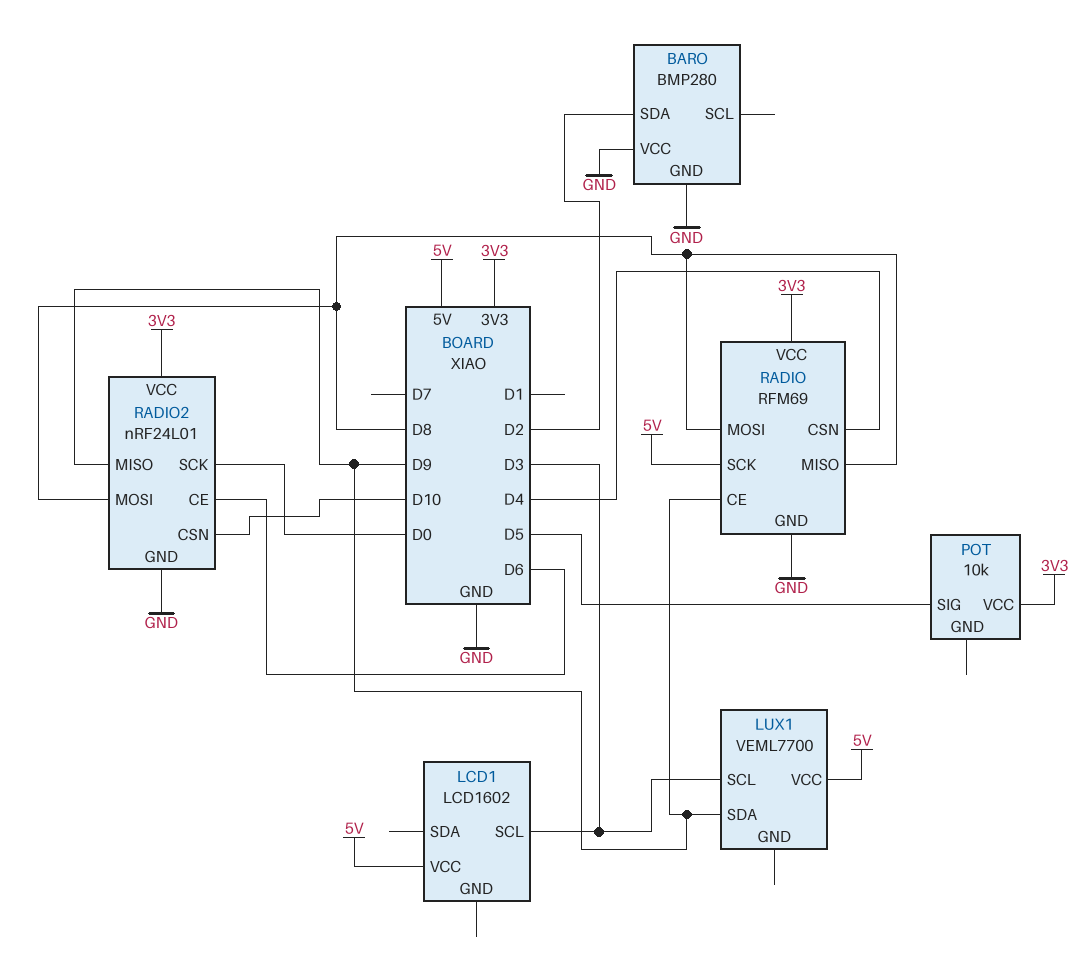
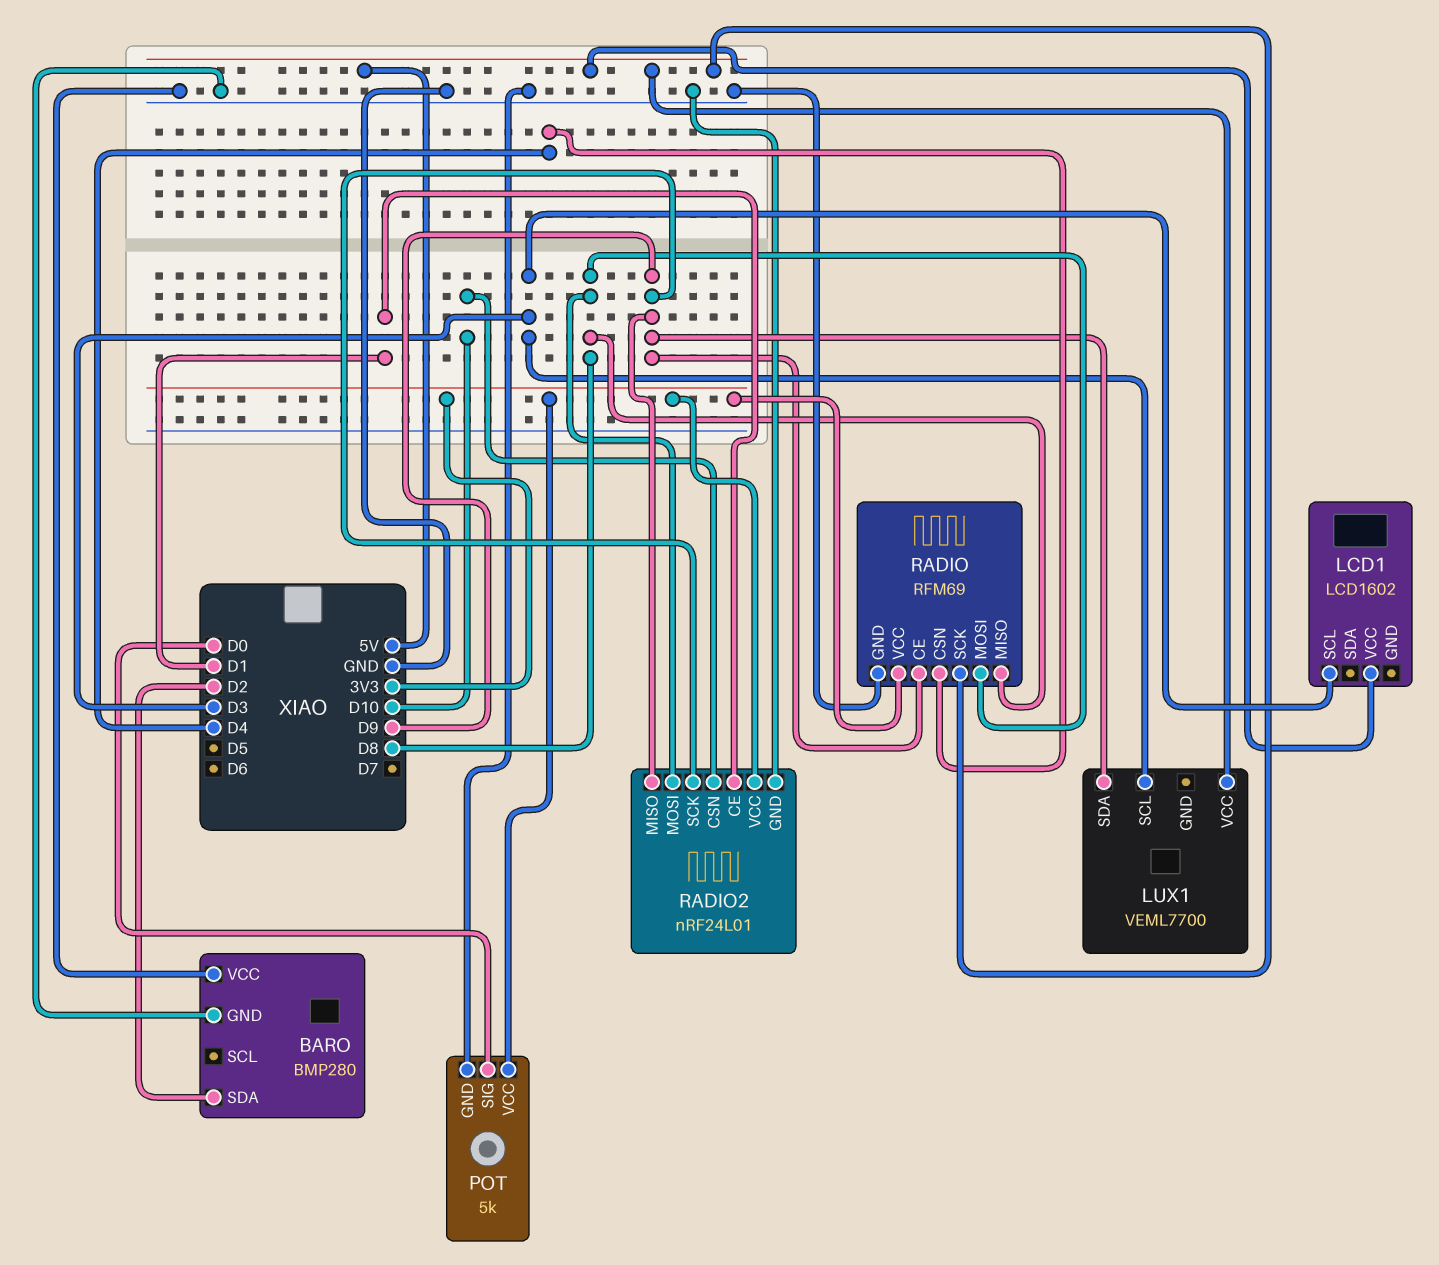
POT: 10k -> 5k
POT pin GND: none -> GND
POT pin SIG: D5 -> D0
RADIO2 pin CE: D6 -> D1
RADIO2 pin SCK: D0 -> D9

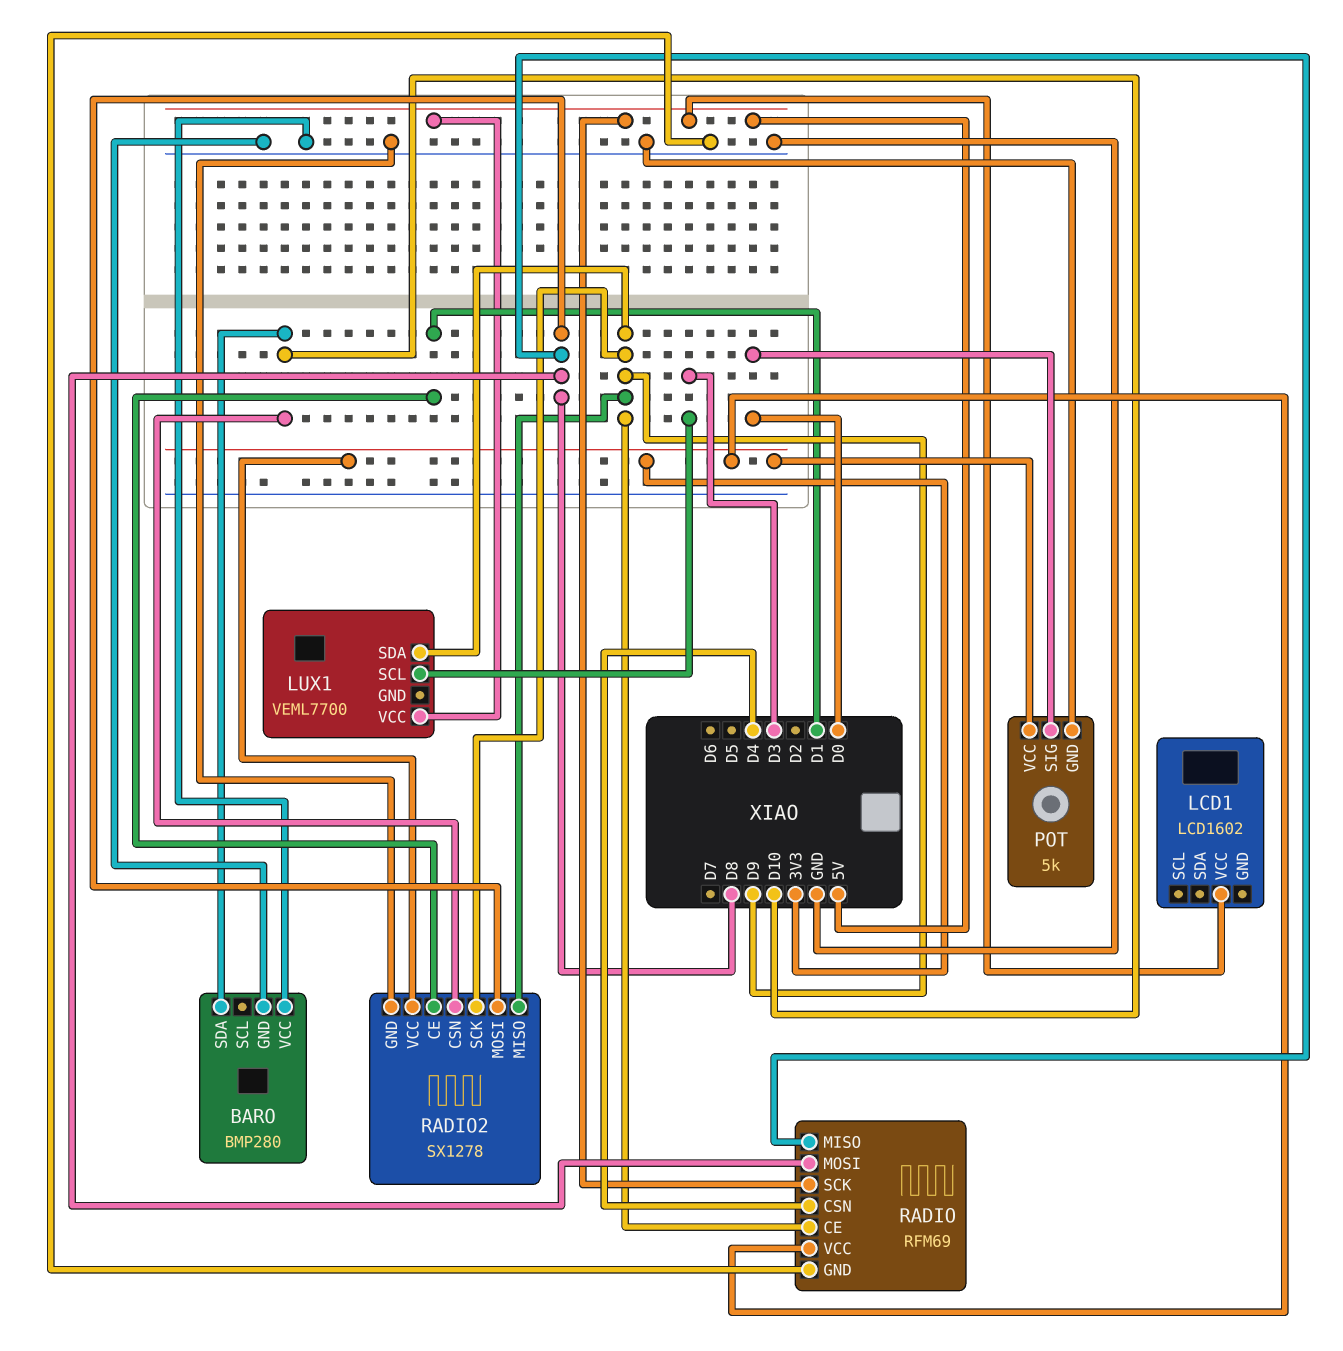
BARO pin SDA: D2 -> D10
LCD1 pin SCL: D3 -> none
RADIO2: nRF24L01 -> SX1278

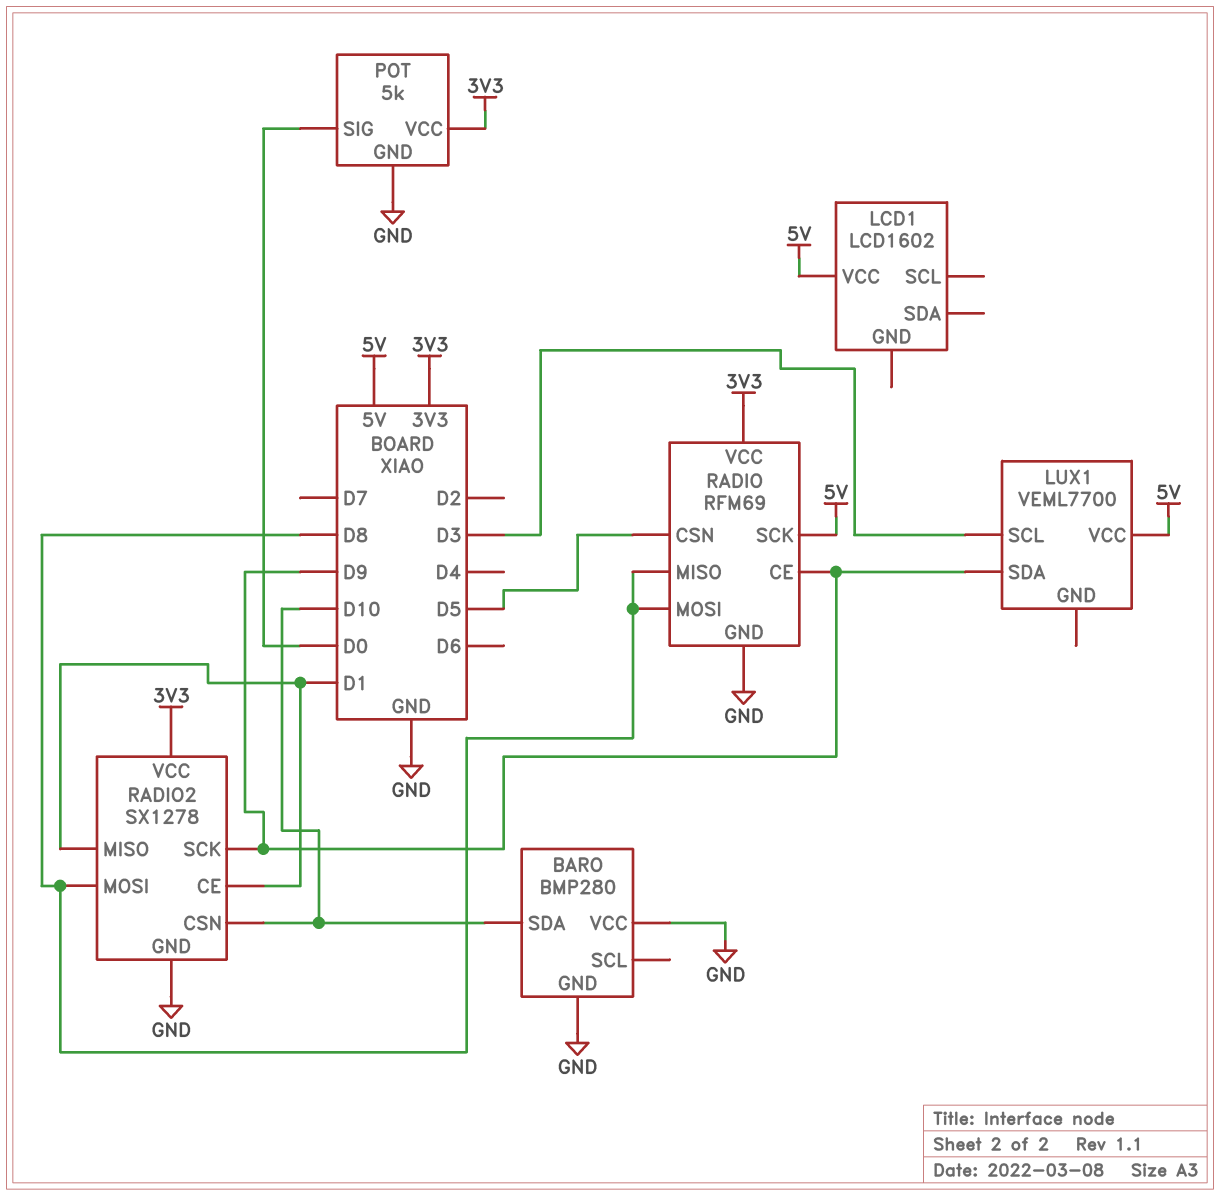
RADIO pin CSN: D4 -> D5
RADIO2 pin MISO: D9 -> D1

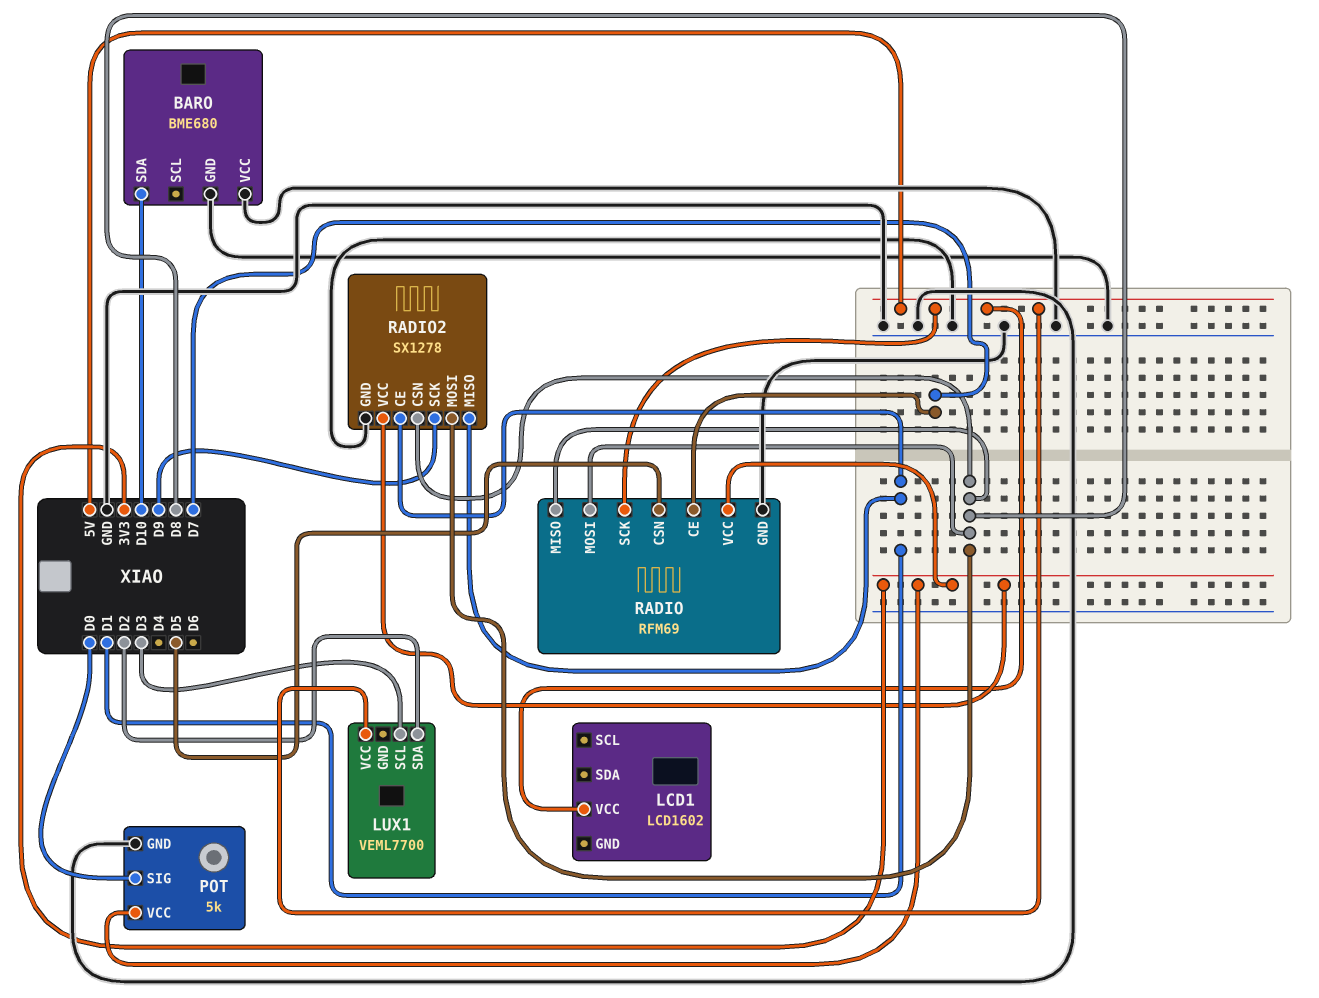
BARO: BMP280 -> BME680
LUX1 pin SDA: D9 -> D2
RADIO pin CE: D9 -> D7
RADIO2 pin CSN: D10 -> D8

